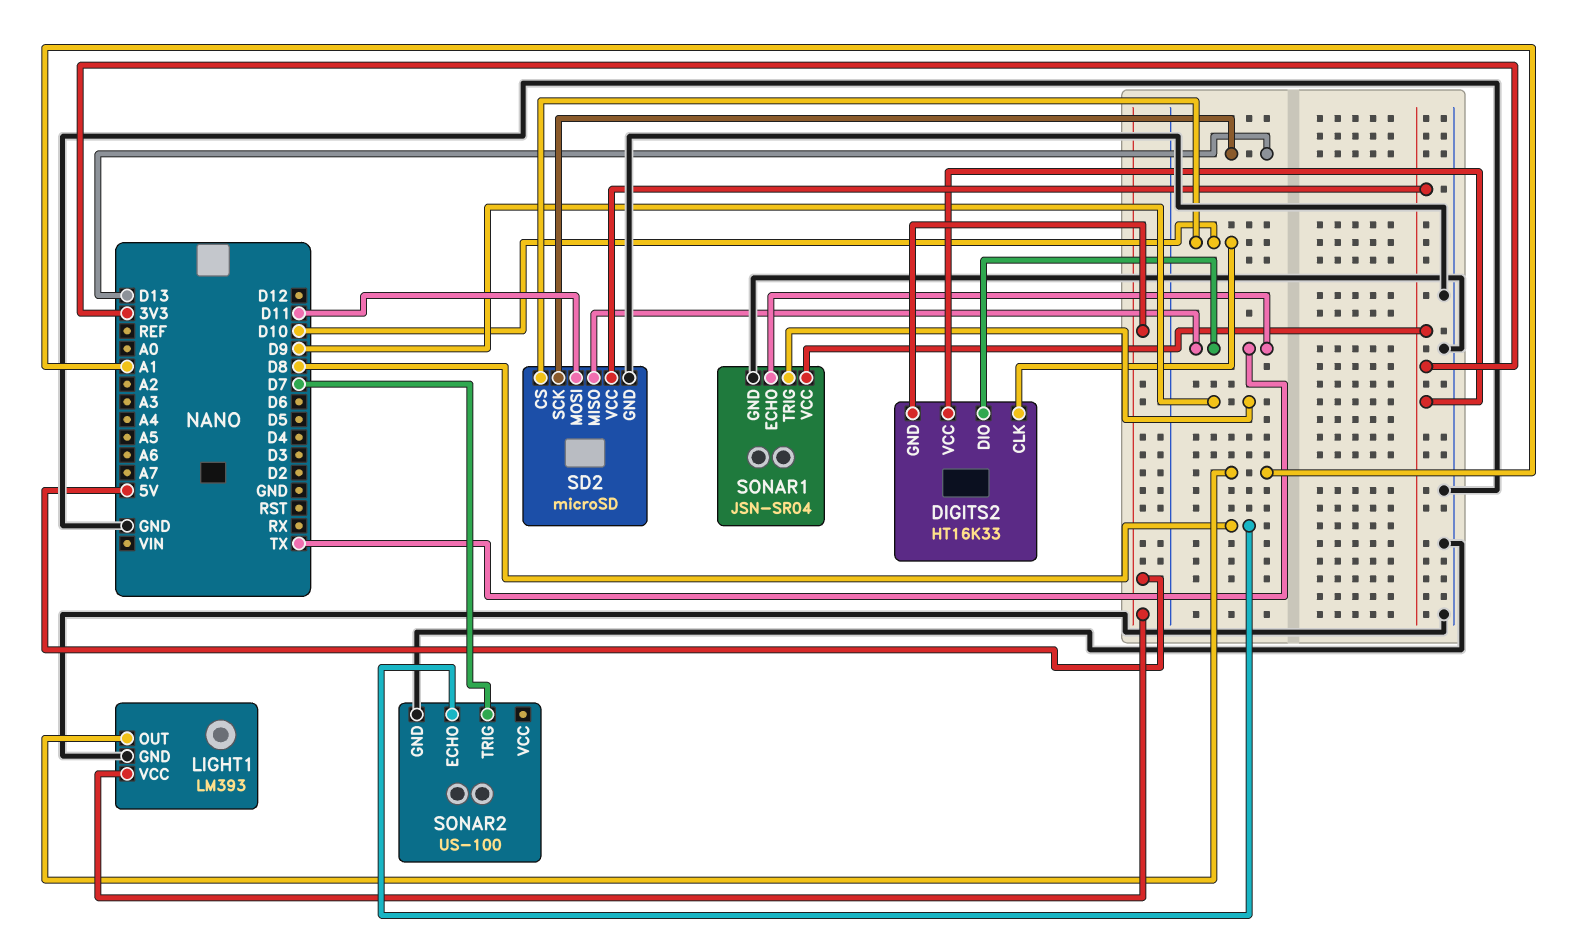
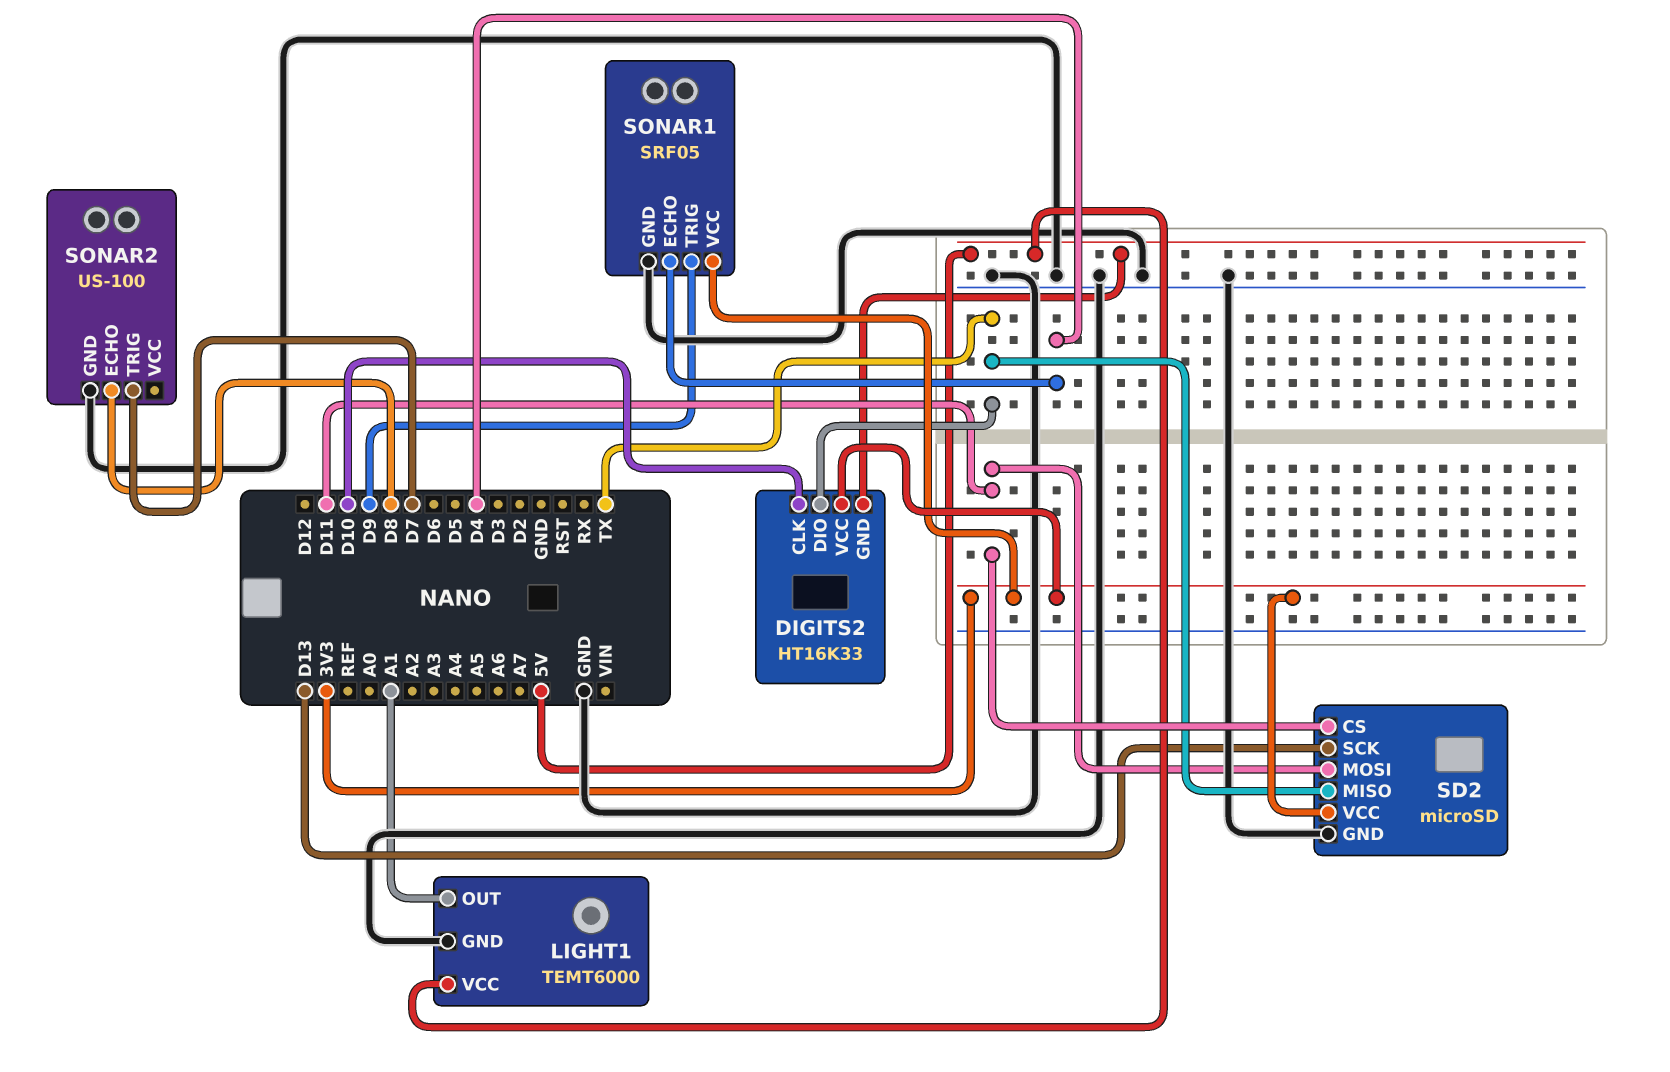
LIGHT1: LM393 -> TEMT6000
SD2 pin CS: D10 -> D11
SONAR1: JSN-SR04 -> SRF05
SONAR1 pin ECHO: TX -> D4

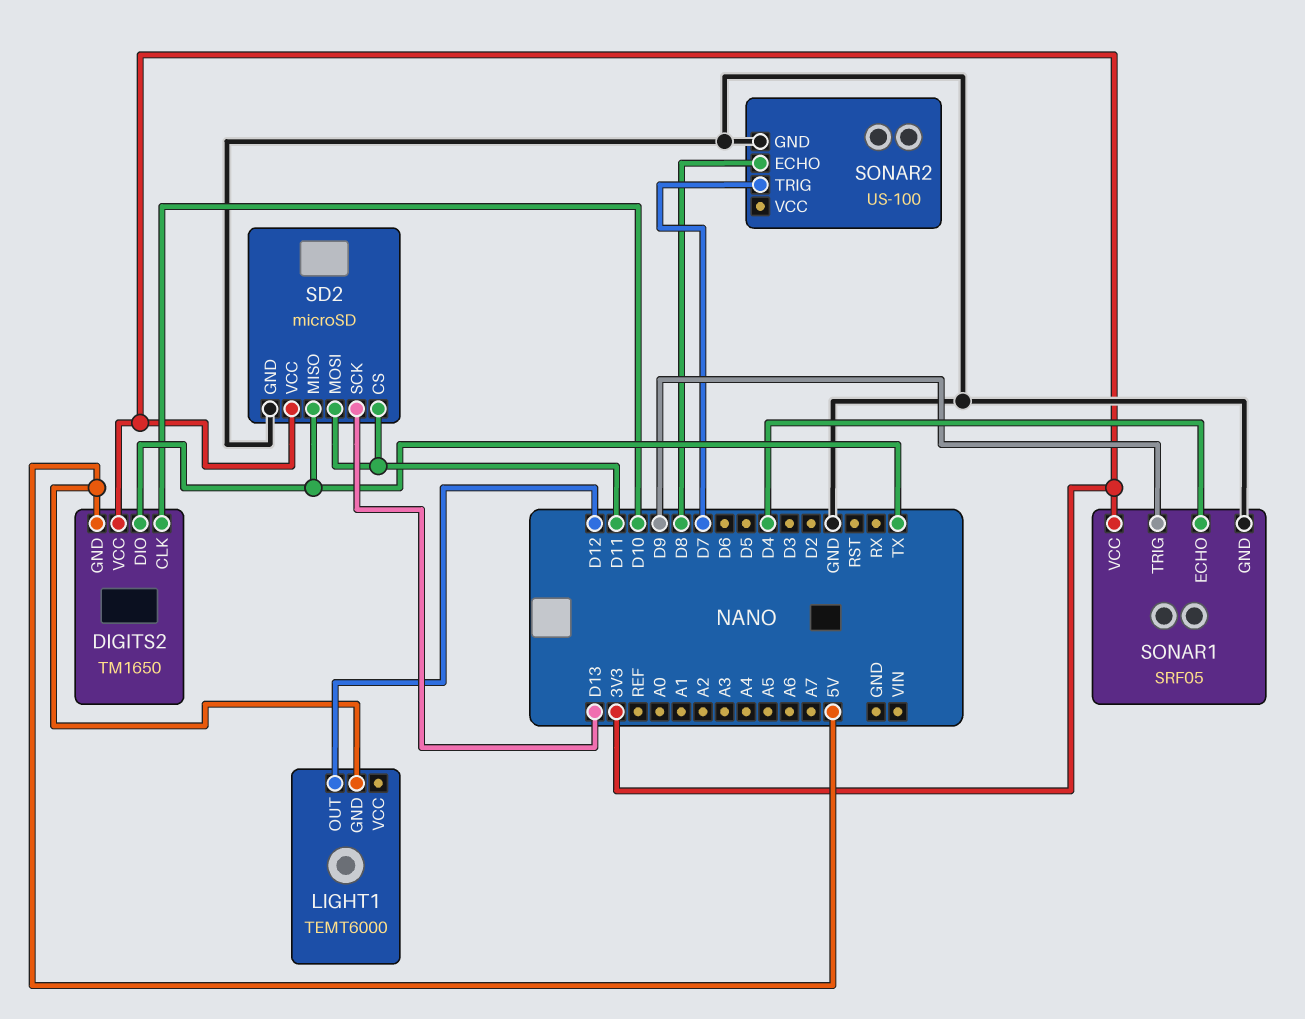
DIGITS2: HT16K33 -> TM1650
LIGHT1 pin GND: GND -> 5V
LIGHT1 pin OUT: A1 -> D12
LIGHT1 pin VCC: 5V -> none

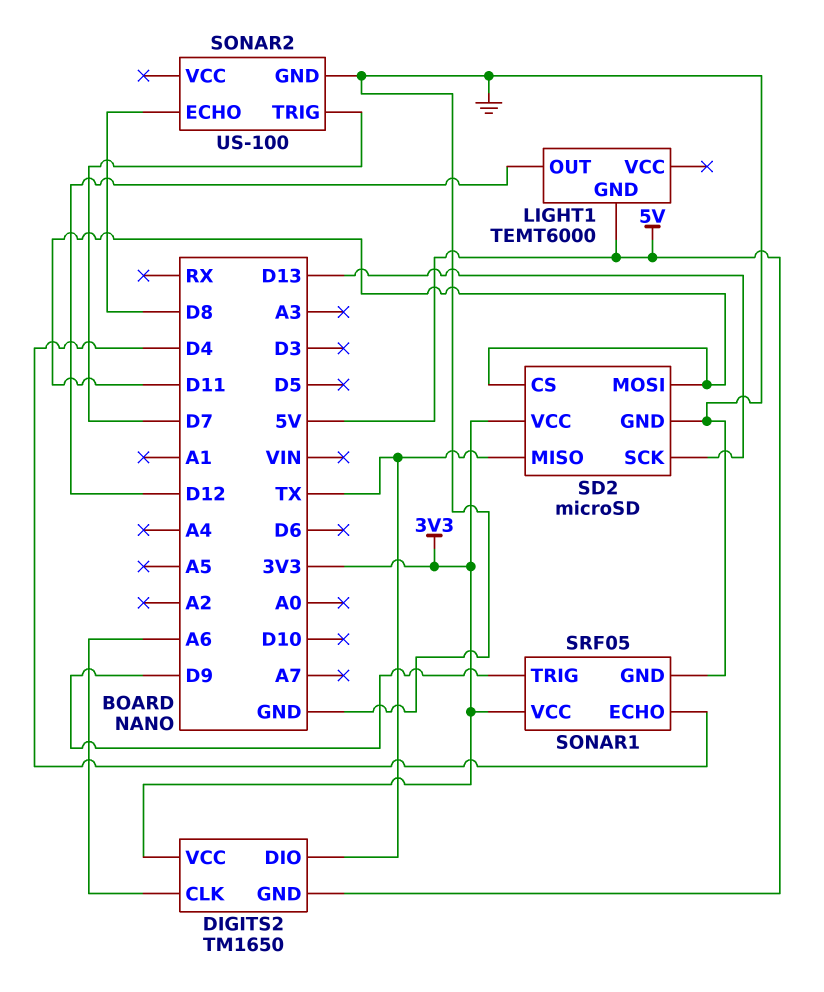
DIGITS2 pin CLK: D10 -> A6

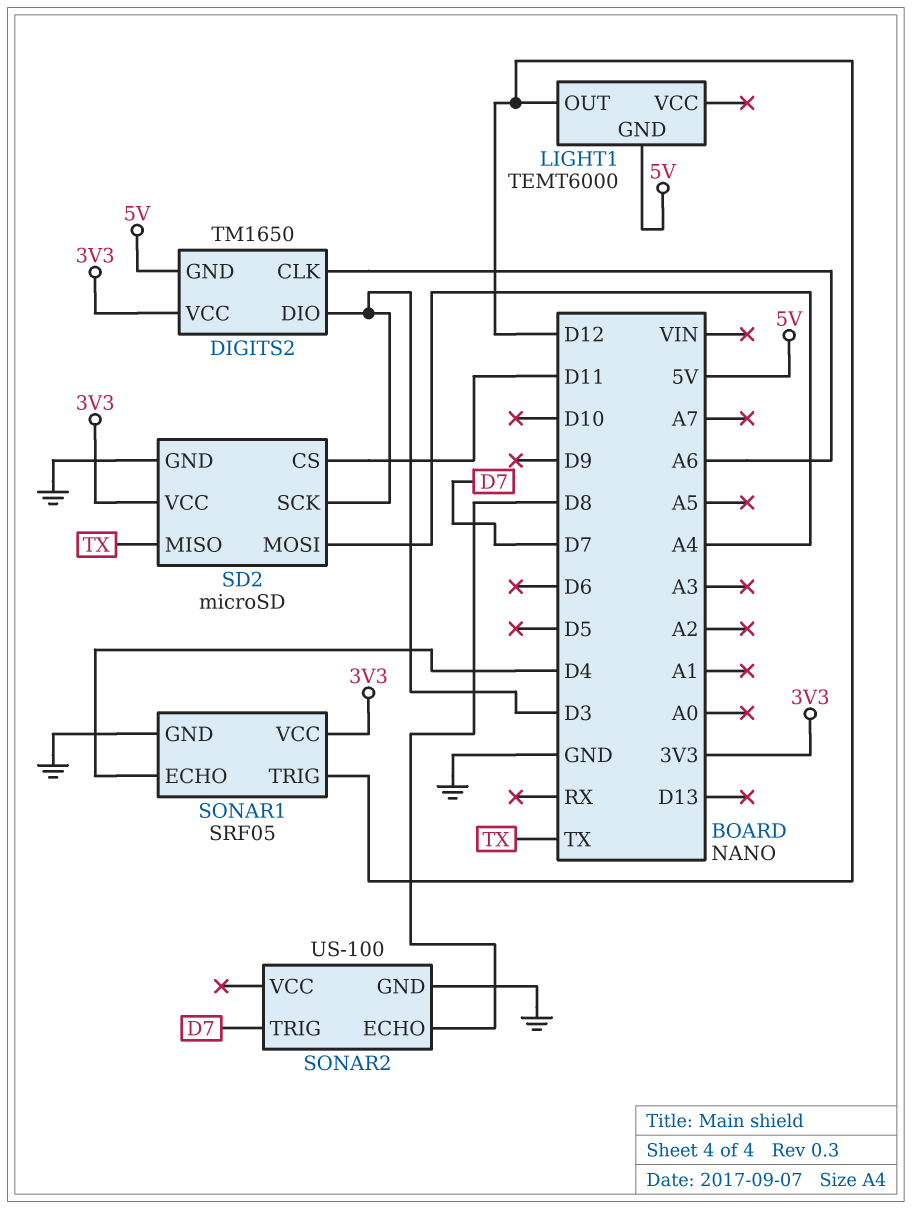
DIGITS2 pin DIO: TX -> D3
SD2 pin MOSI: D11 -> A4
SD2 pin SCK: D13 -> D3
SONAR1 pin TRIG: D9 -> D12

